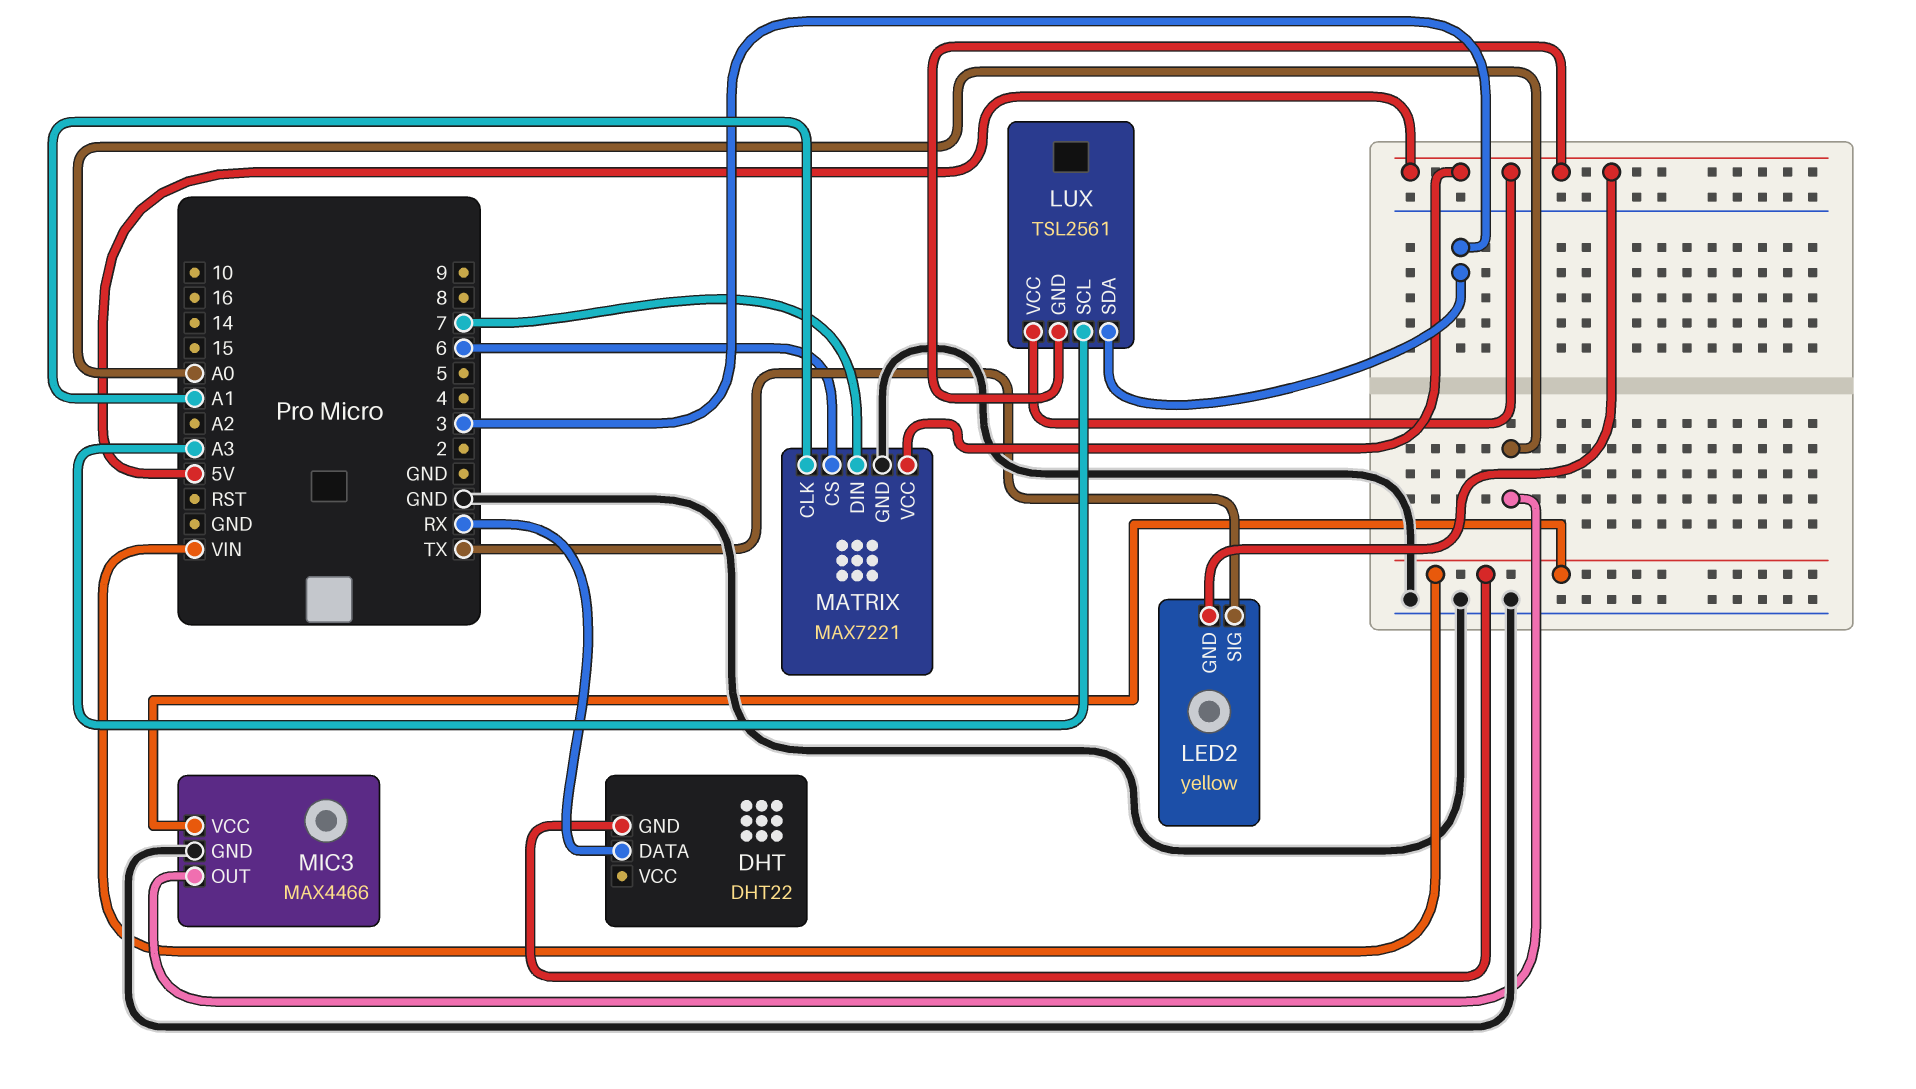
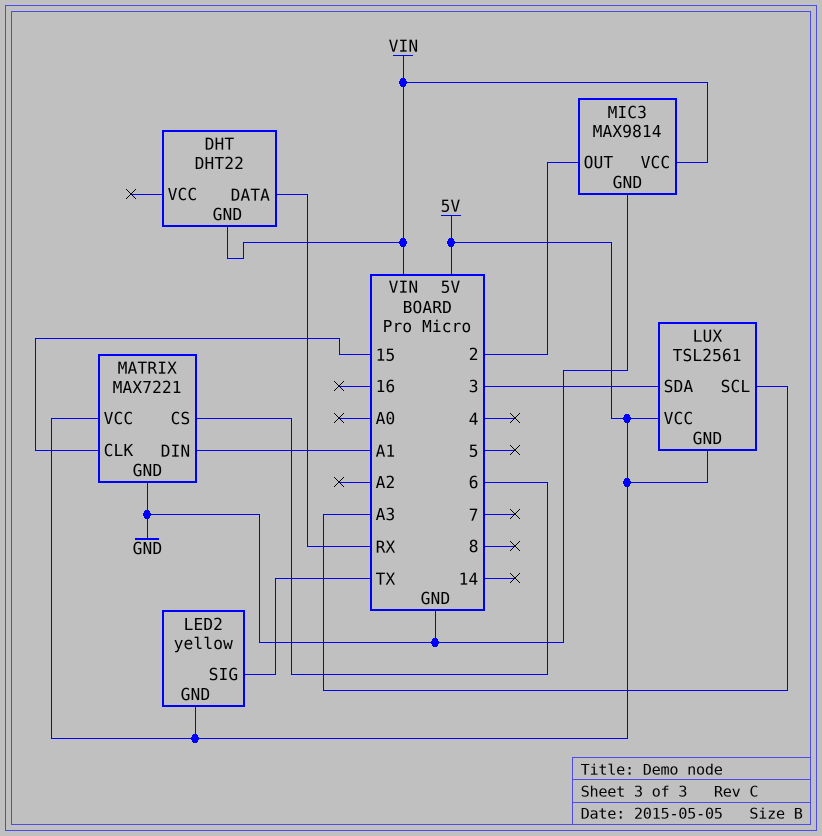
MATRIX pin CLK: A1 -> 15
MATRIX pin DIN: 7 -> A1
MIC3: MAX4466 -> MAX9814
MIC3 pin OUT: A0 -> 2

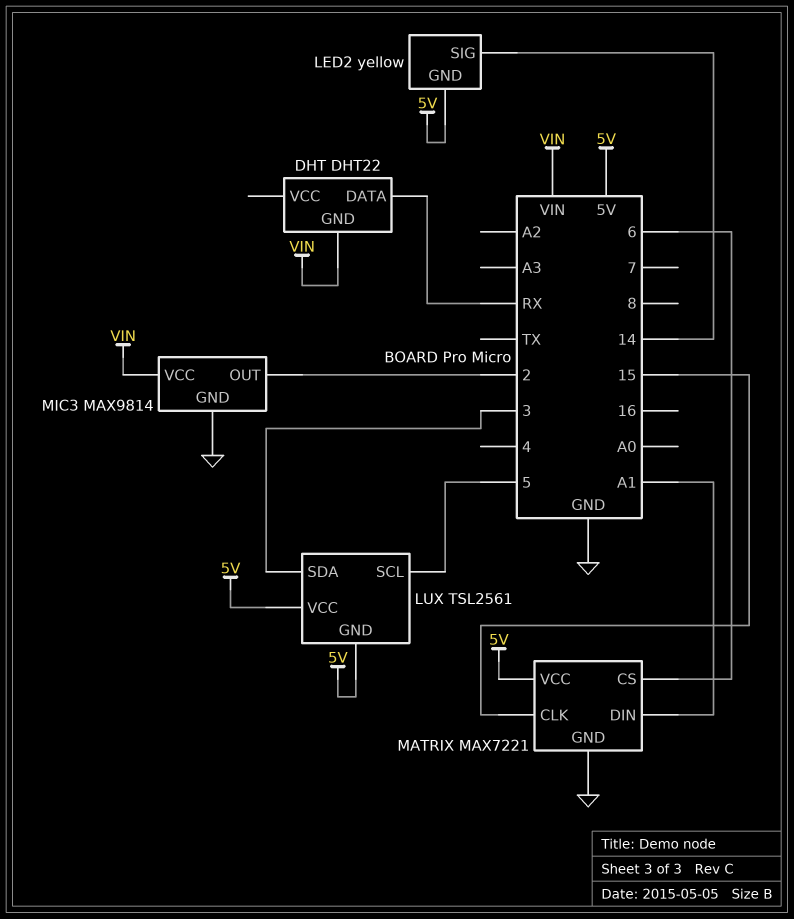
LED2 pin SIG: TX -> 14
LUX pin SCL: A3 -> 5

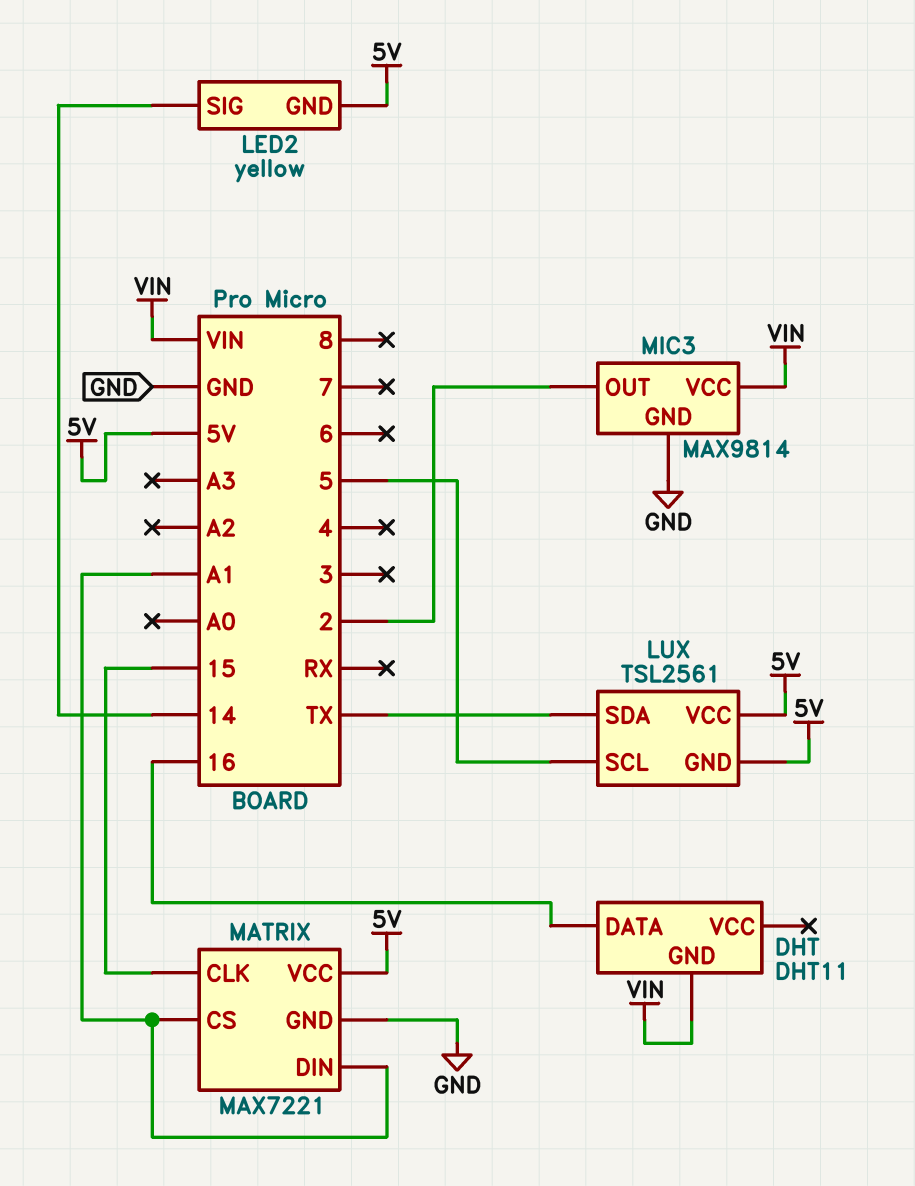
DHT: DHT22 -> DHT11
DHT pin DATA: RX -> 16
LUX pin SDA: 3 -> TX
MATRIX pin CS: 6 -> A1

